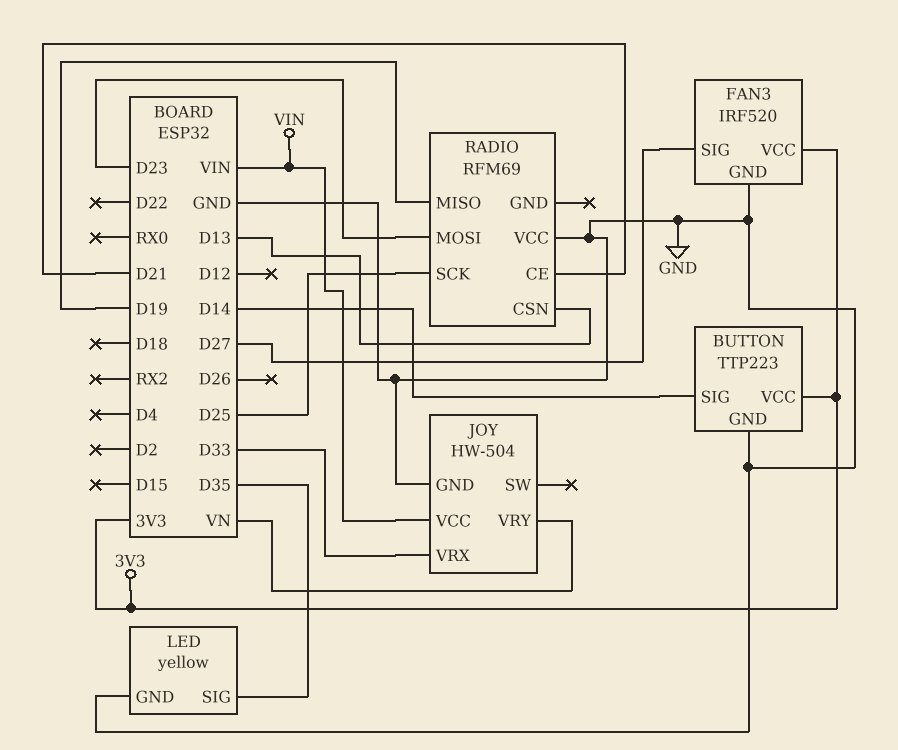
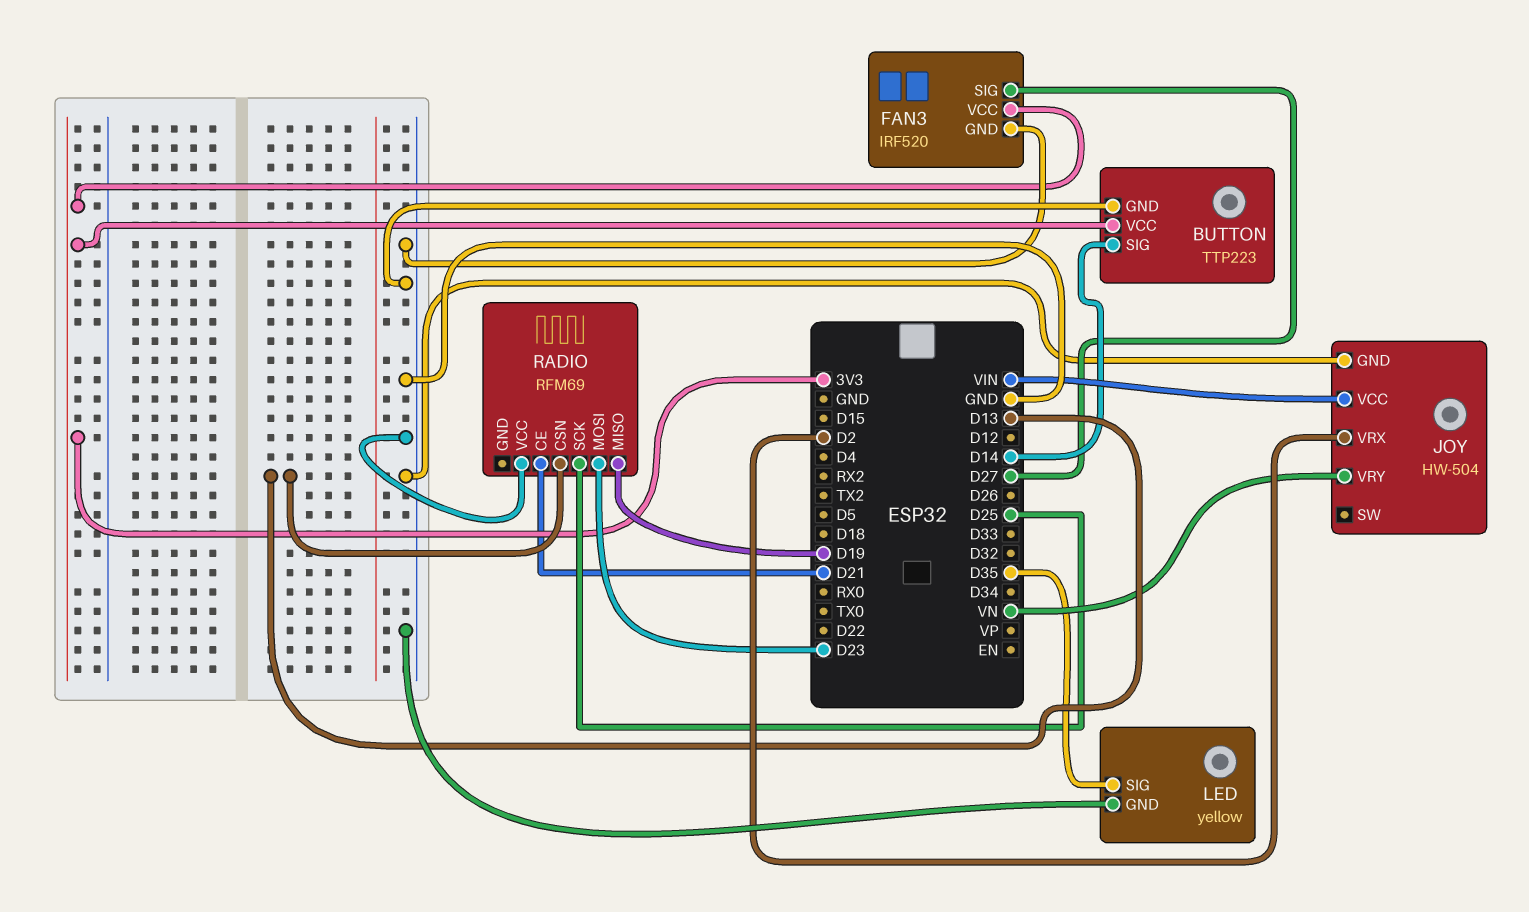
JOY pin VRX: D33 -> D2

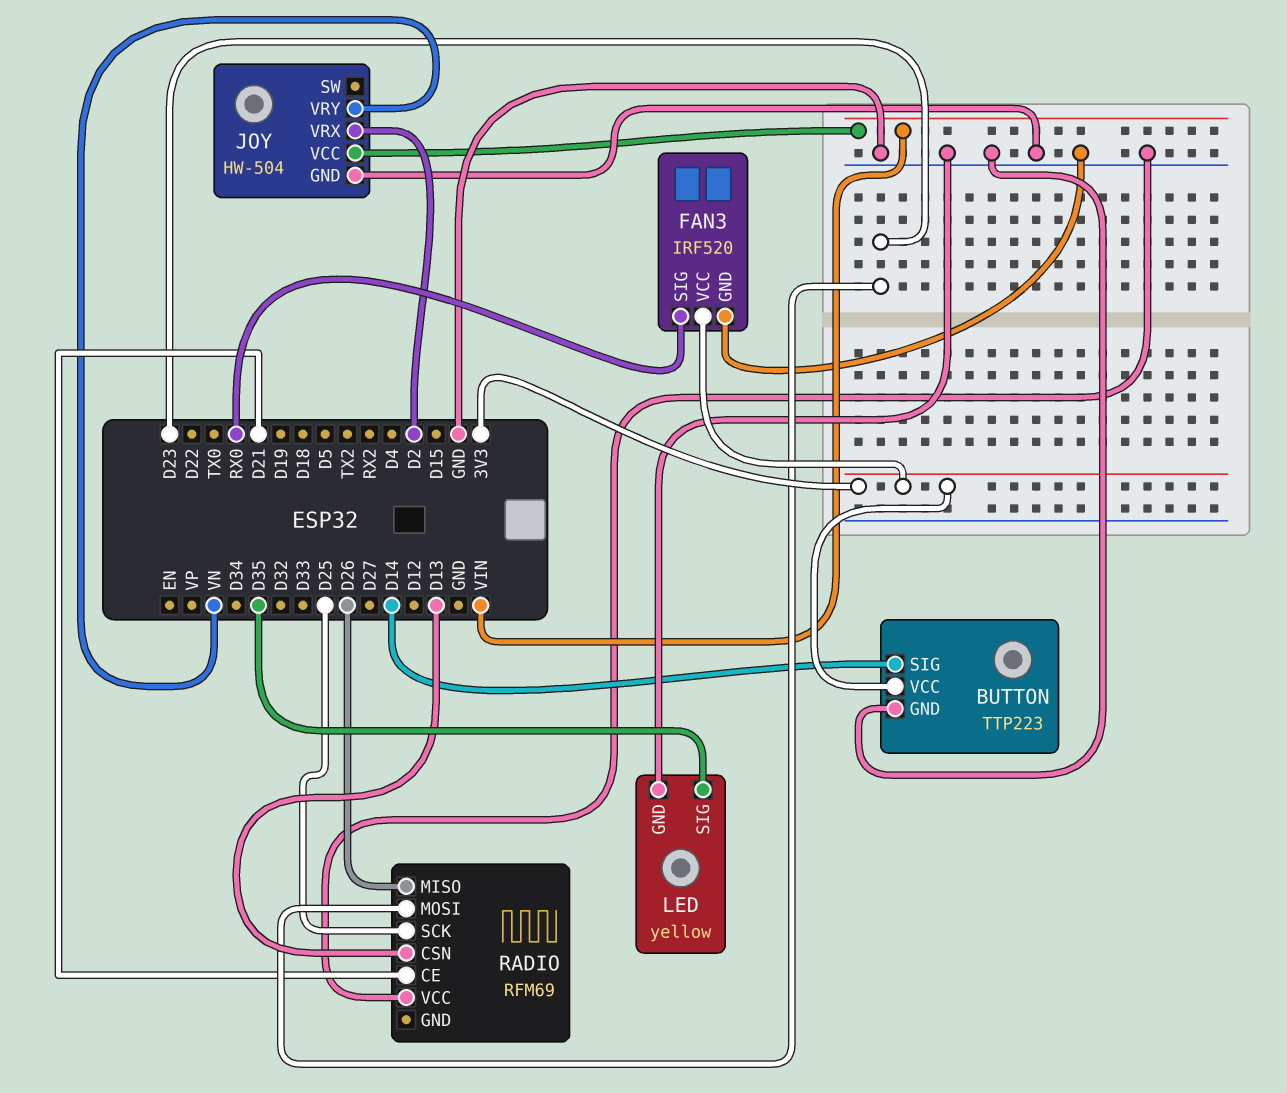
FAN3 pin SIG: D27 -> RX0
RADIO pin MISO: D19 -> D26

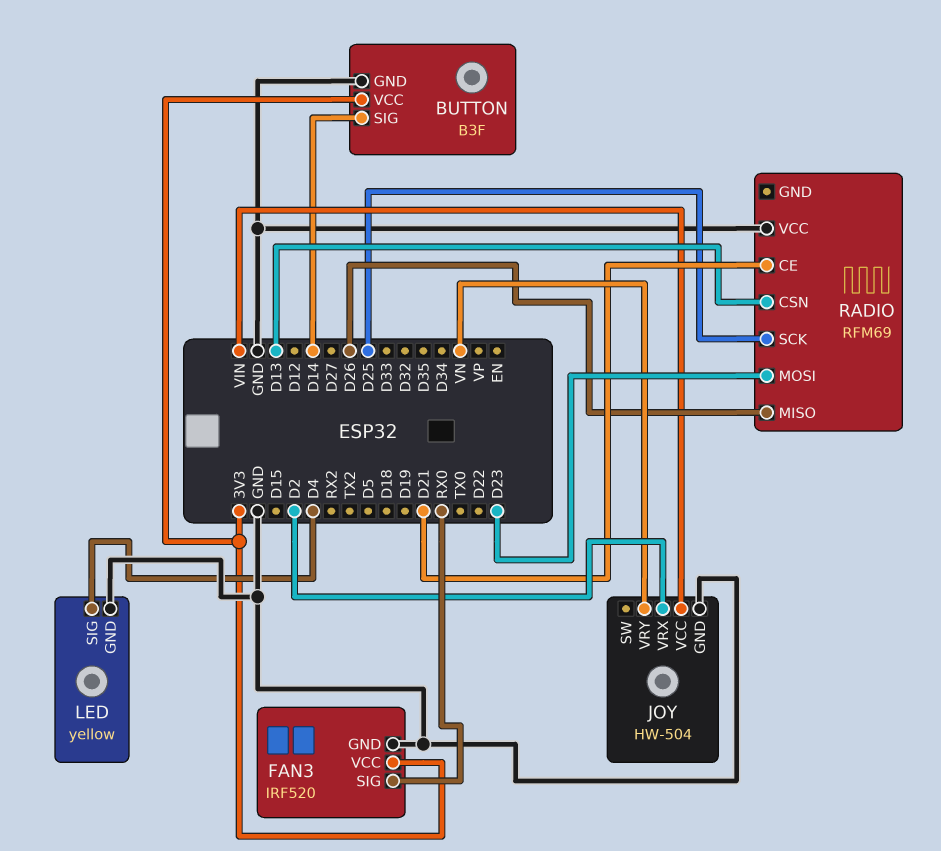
BUTTON: TTP223 -> B3F
LED pin SIG: D35 -> D4

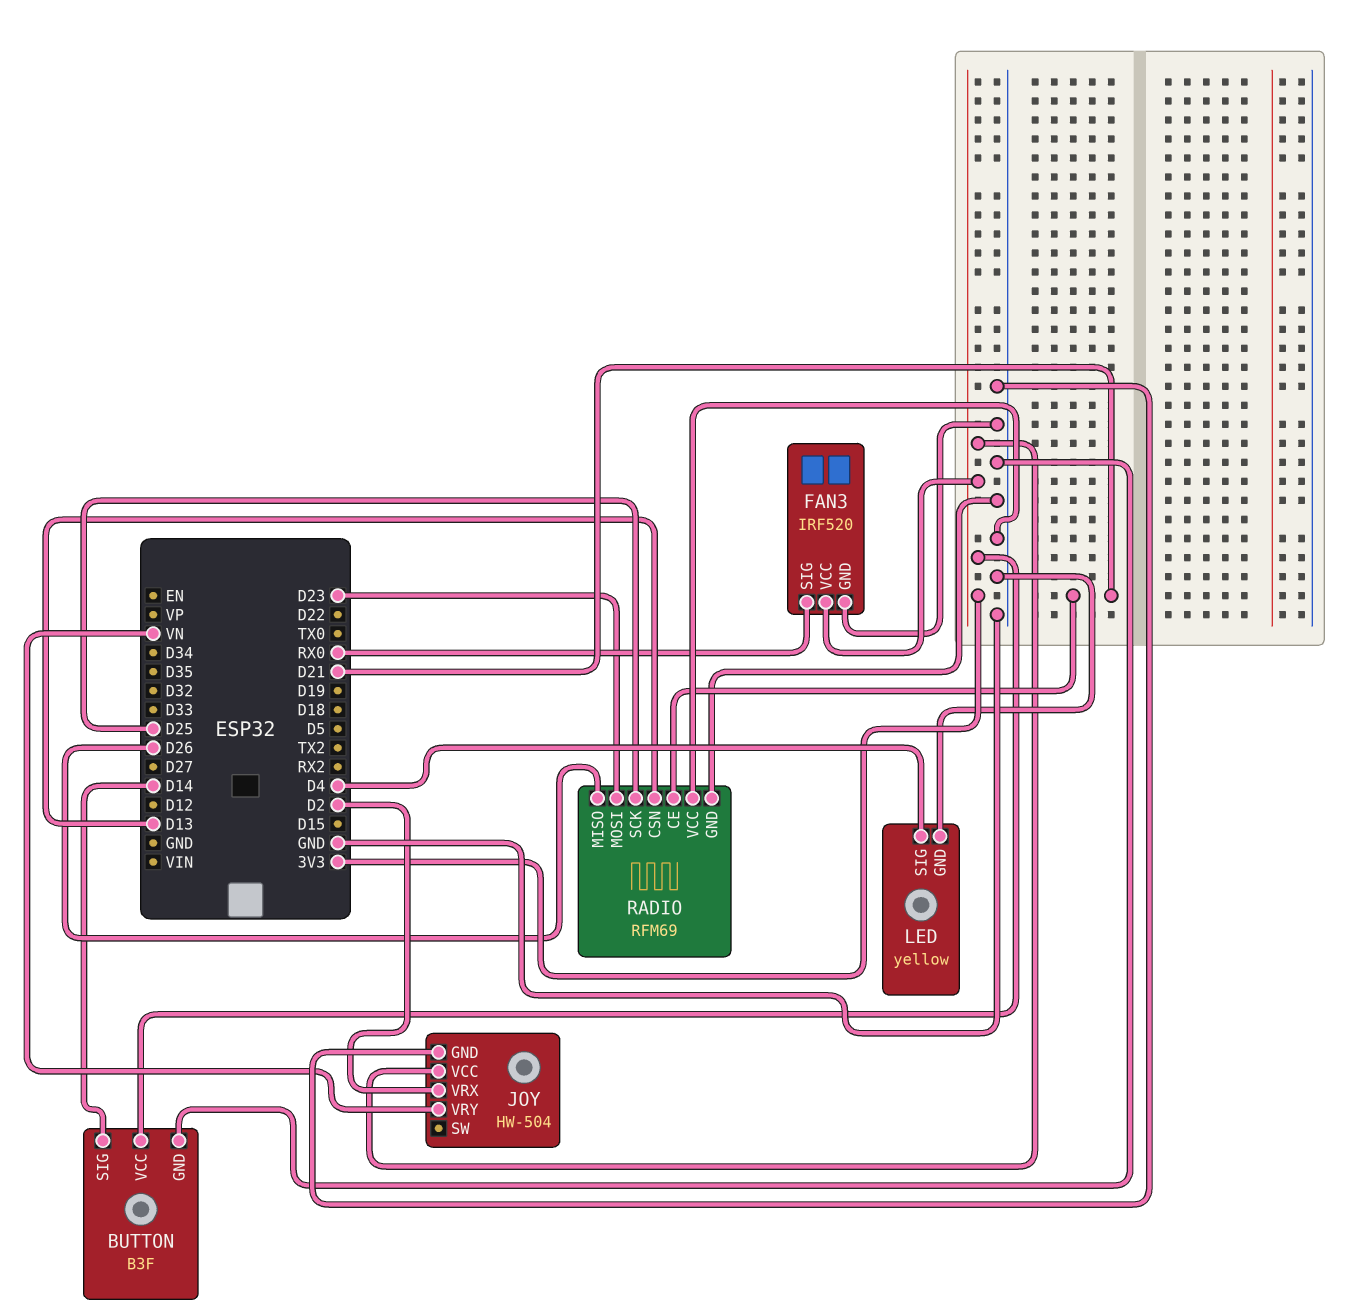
JOY pin VCC: VIN -> 3V3
RADIO pin GND: none -> GND

